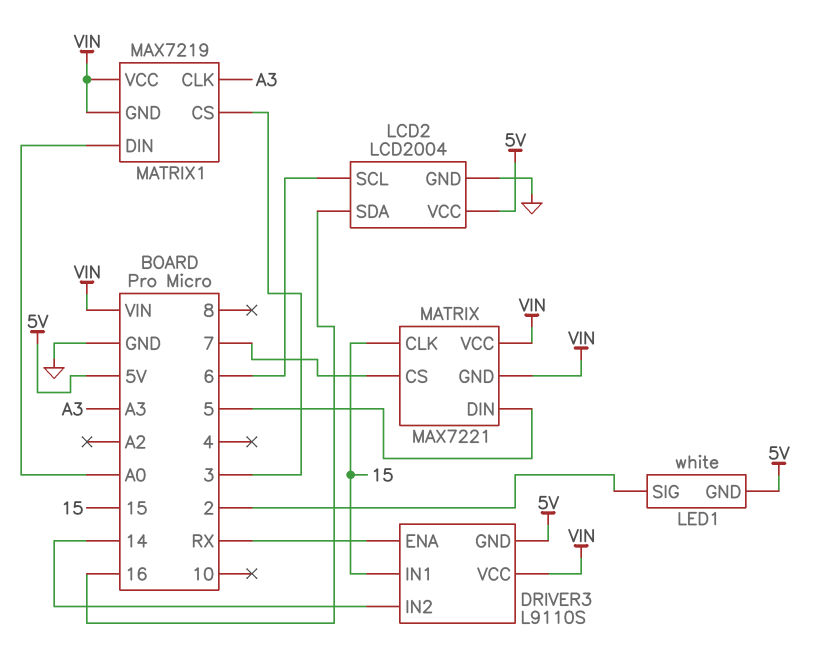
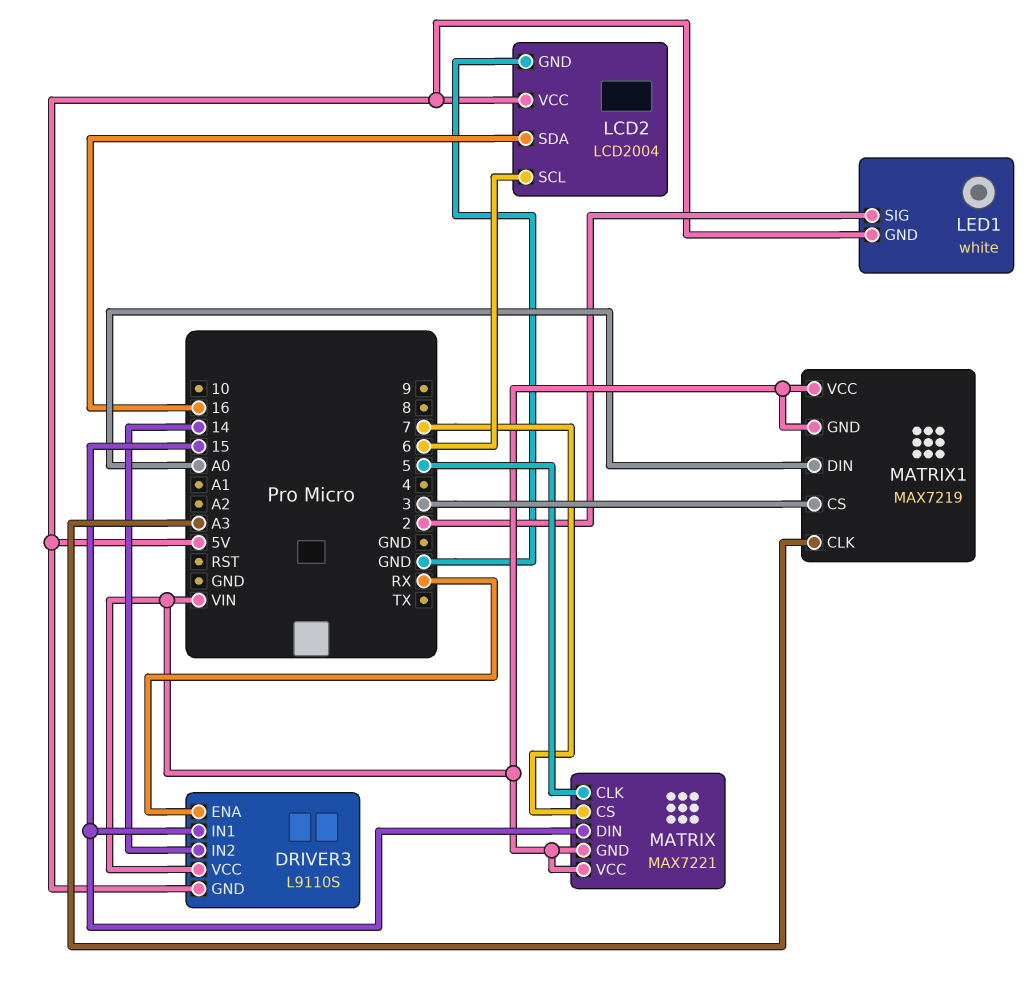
MATRIX pin CLK: 15 -> 5
MATRIX pin DIN: 5 -> 15

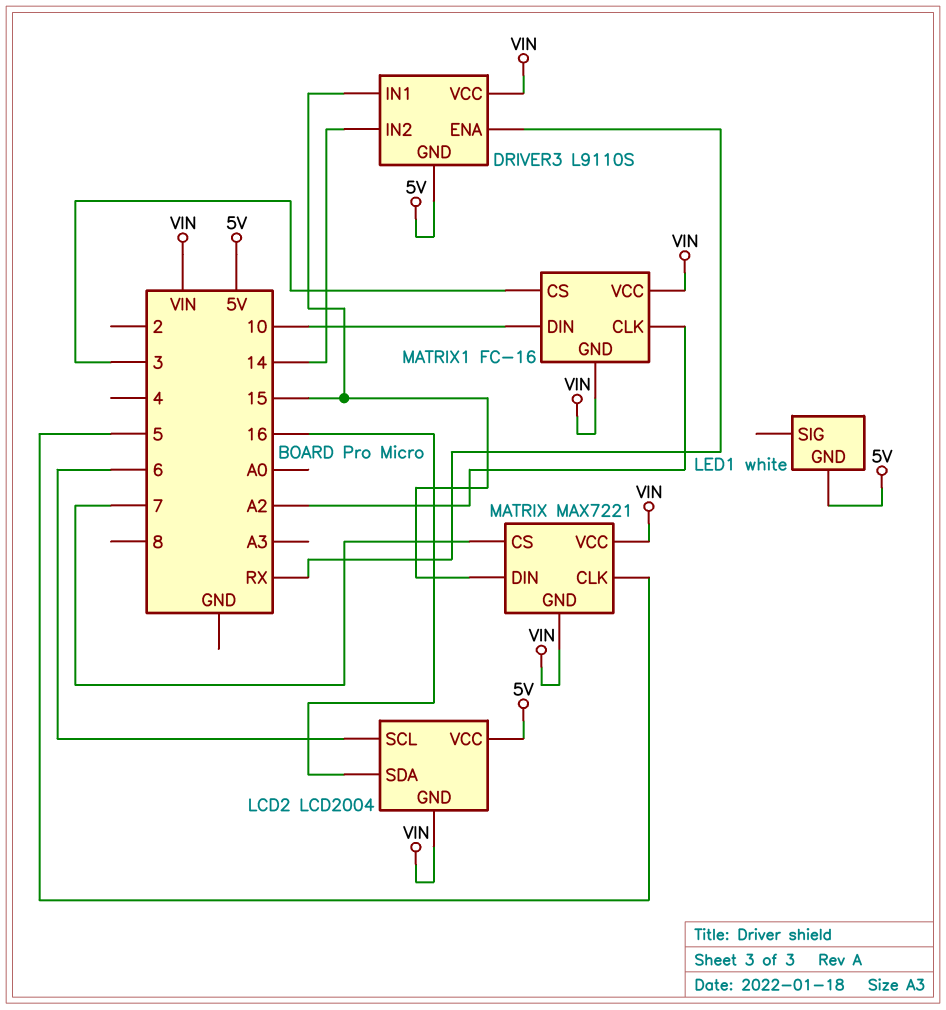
LCD2 pin GND: GND -> VIN
LED1 pin SIG: 2 -> none
MATRIX1: MAX7219 -> FC-16
MATRIX1 pin CLK: A3 -> A2
MATRIX1 pin DIN: A0 -> 10

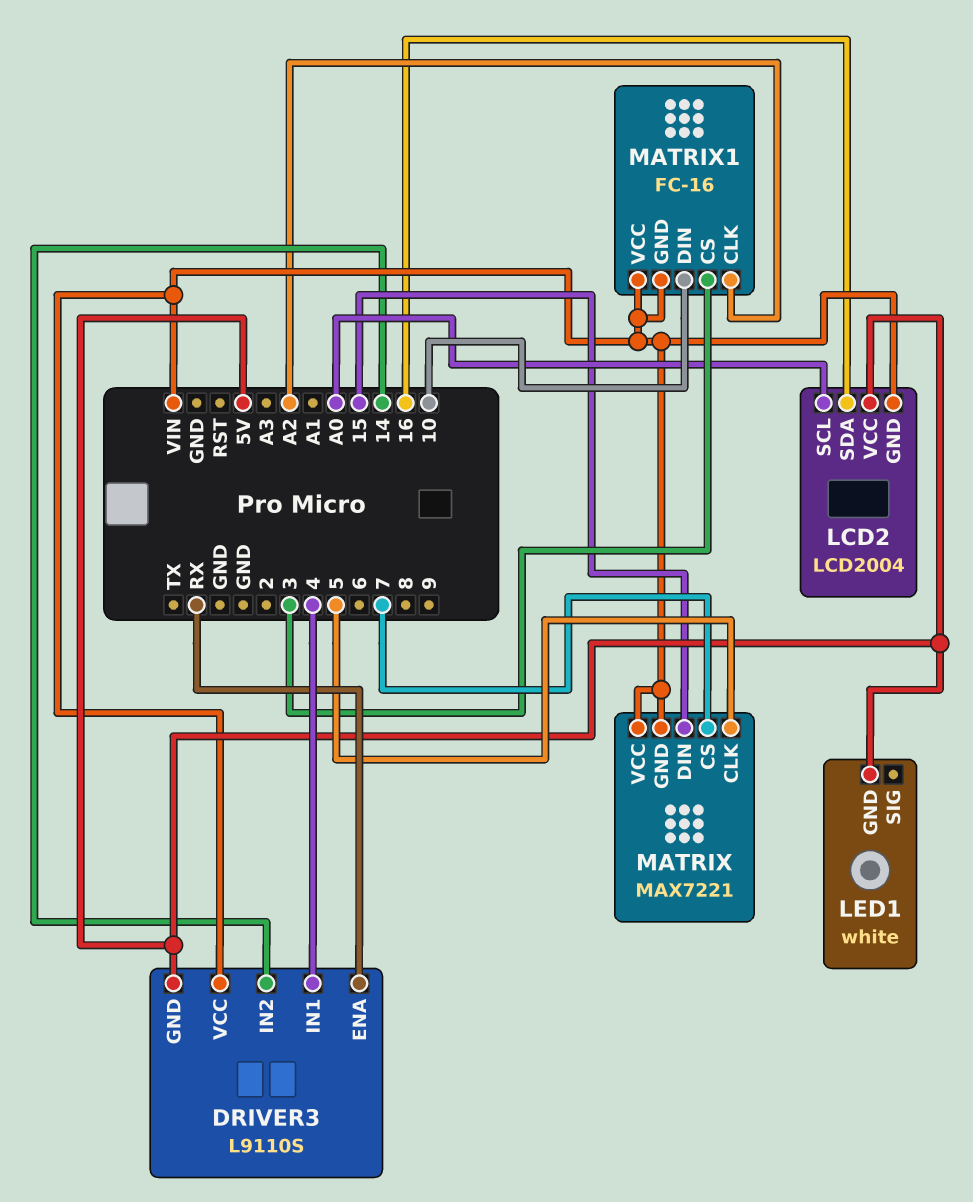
DRIVER3 pin IN1: 15 -> 4
LCD2 pin SCL: 6 -> A0

